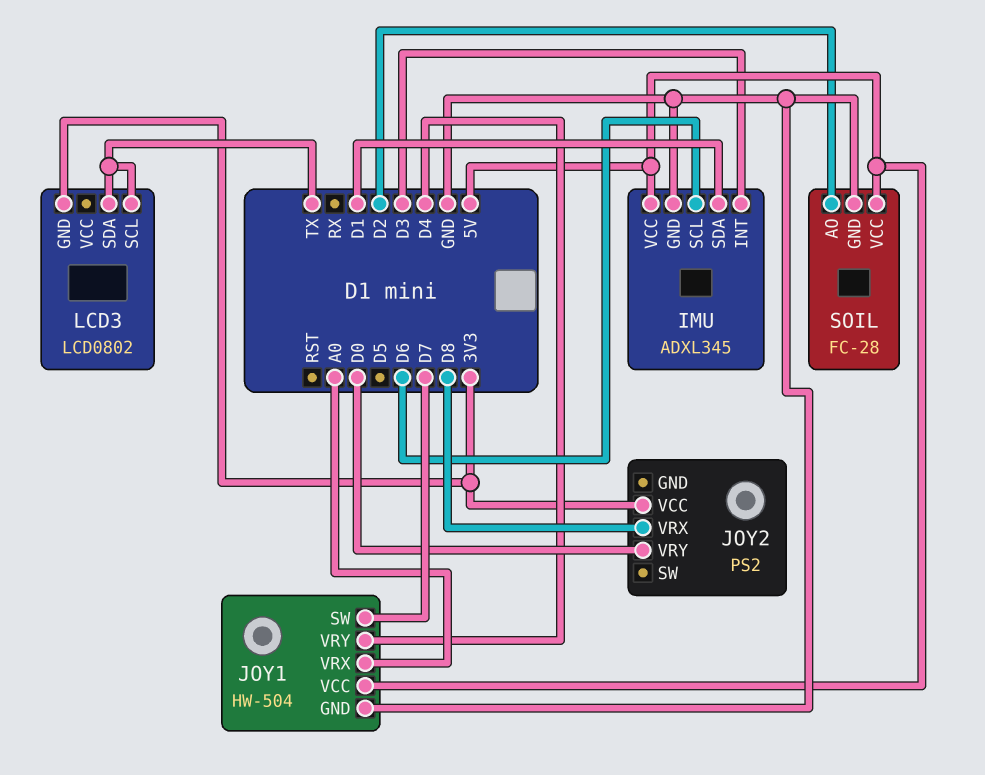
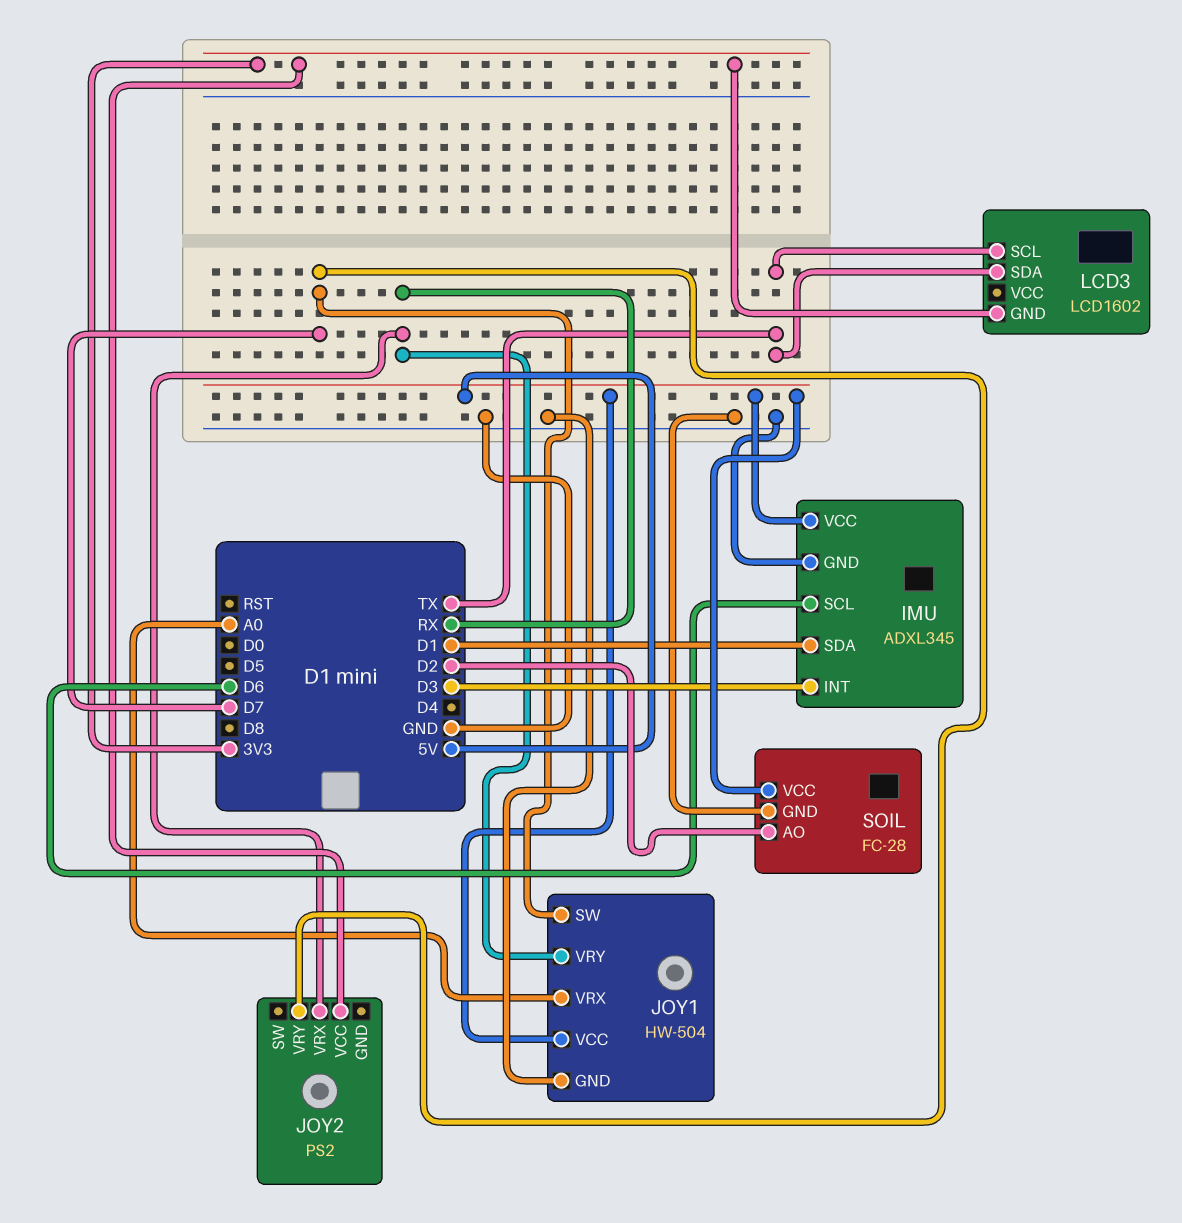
JOY1 pin VRY: D4 -> RX
JOY2 pin VRX: D8 -> RX
JOY2 pin VRY: D0 -> D7
LCD3: LCD0802 -> LCD1602

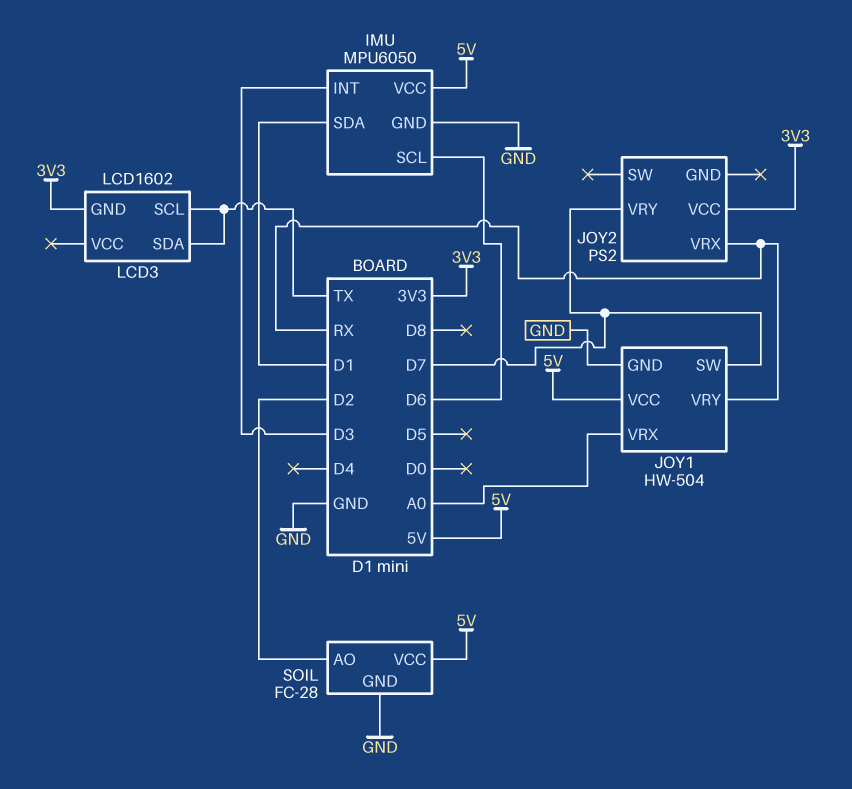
IMU: ADXL345 -> MPU6050

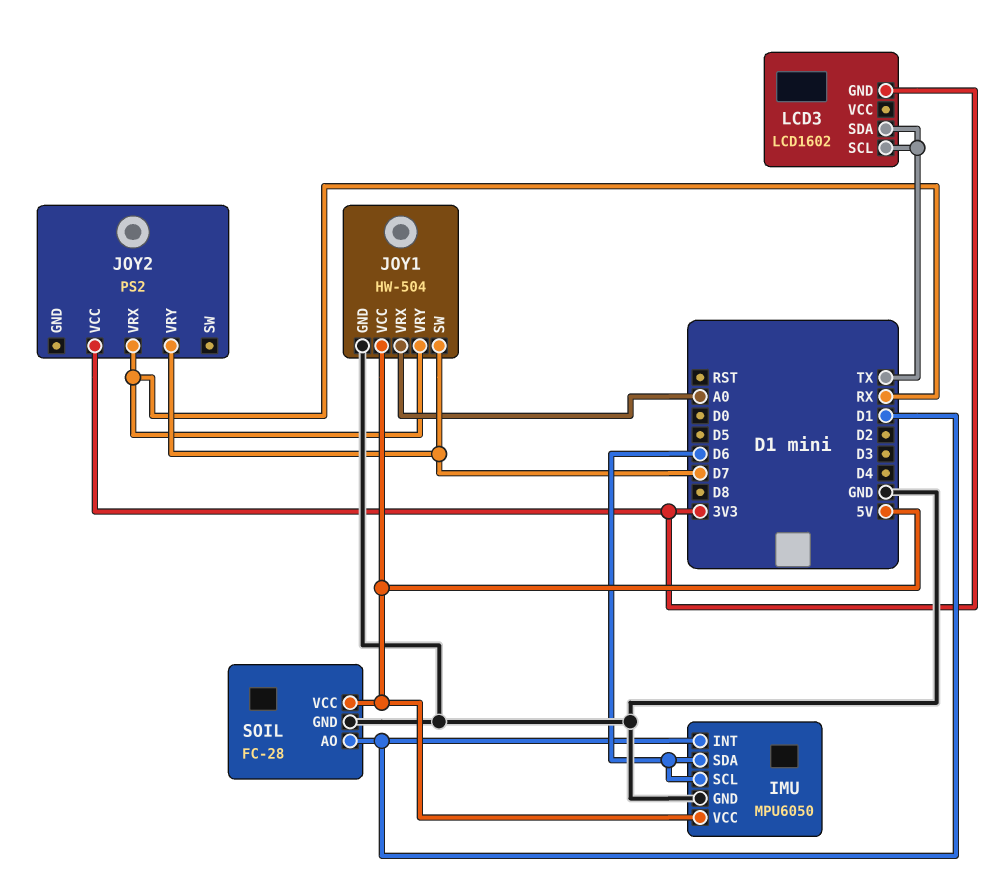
IMU pin INT: D3 -> D1
IMU pin SDA: D1 -> D6
SOIL pin AO: D2 -> D1

